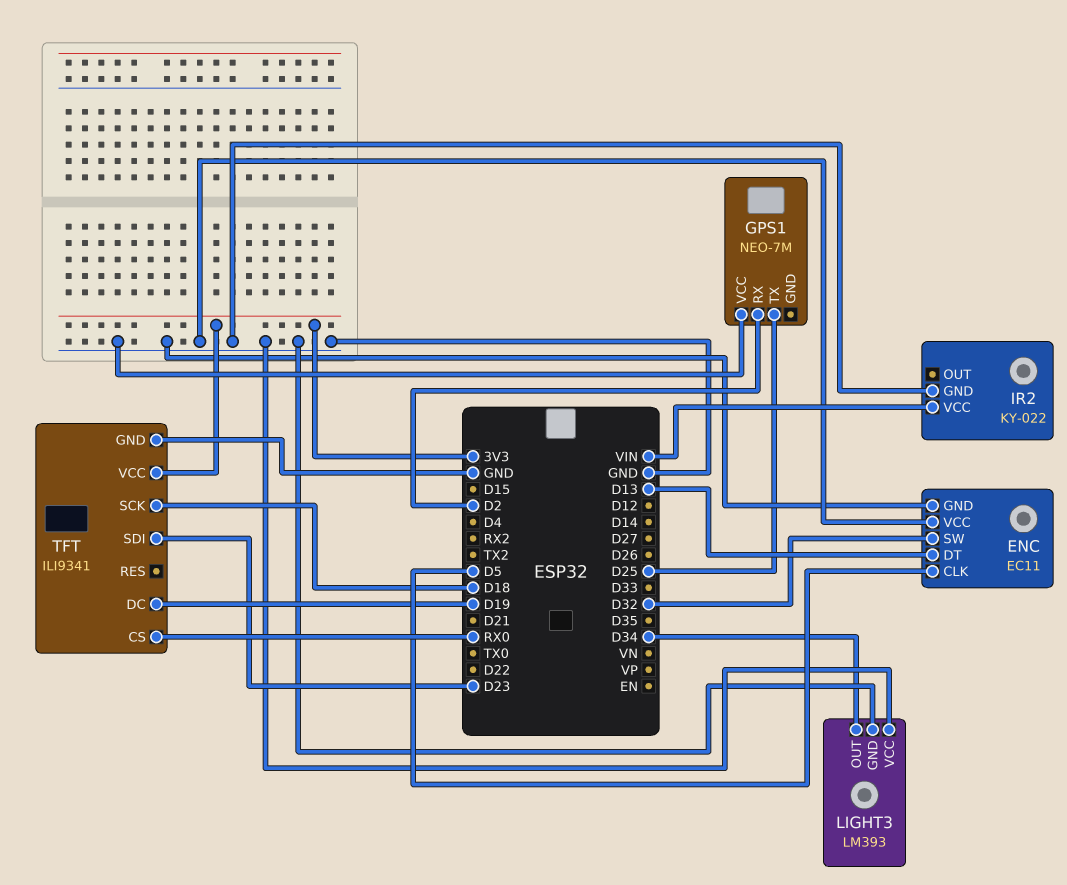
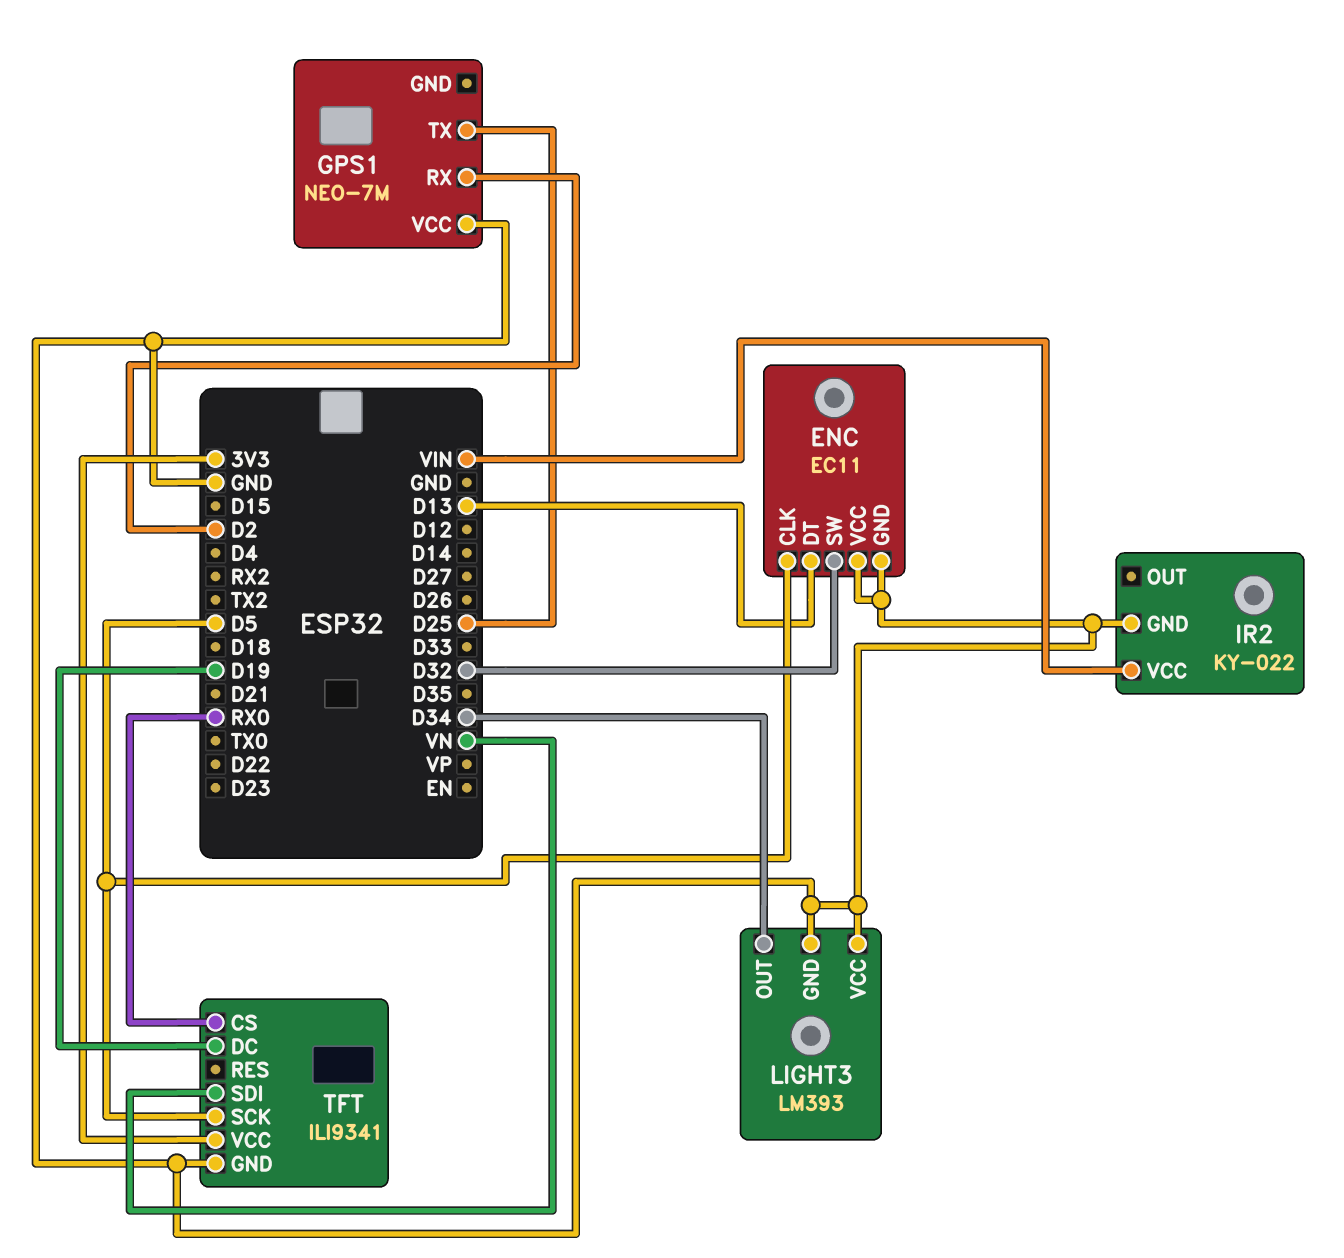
TFT pin SCK: D18 -> D5
TFT pin SDI: D23 -> VN

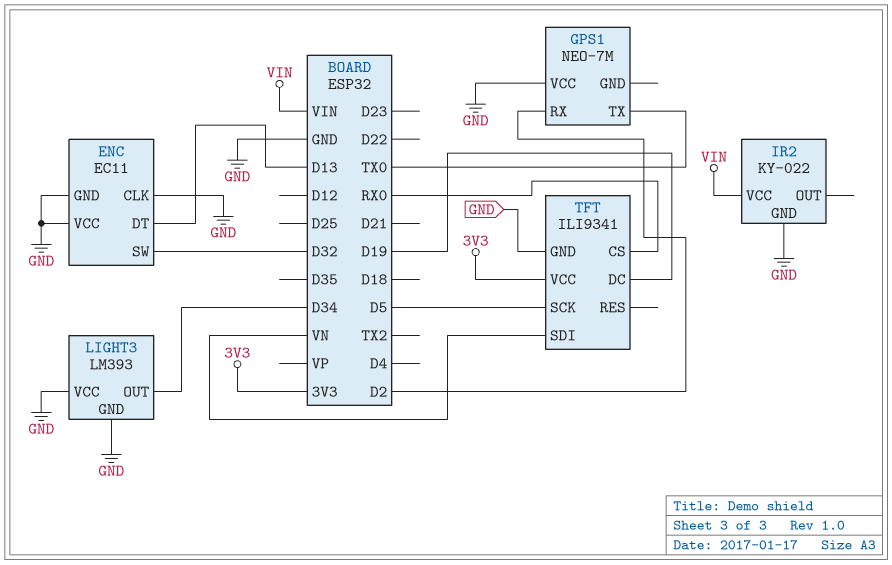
ENC pin CLK: D5 -> GND
GPS1 pin TX: D25 -> TX0

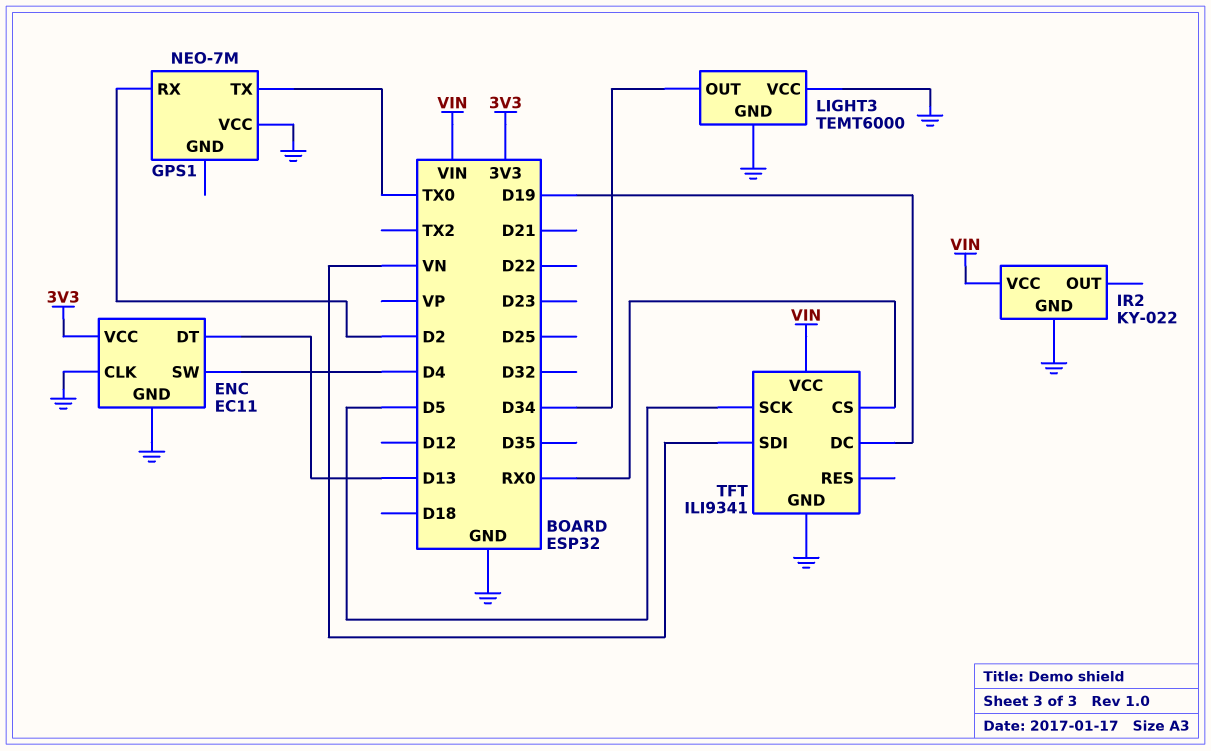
ENC pin SW: D32 -> D4
ENC pin VCC: GND -> 3V3
LIGHT3: LM393 -> TEMT6000
TFT pin VCC: 3V3 -> VIN

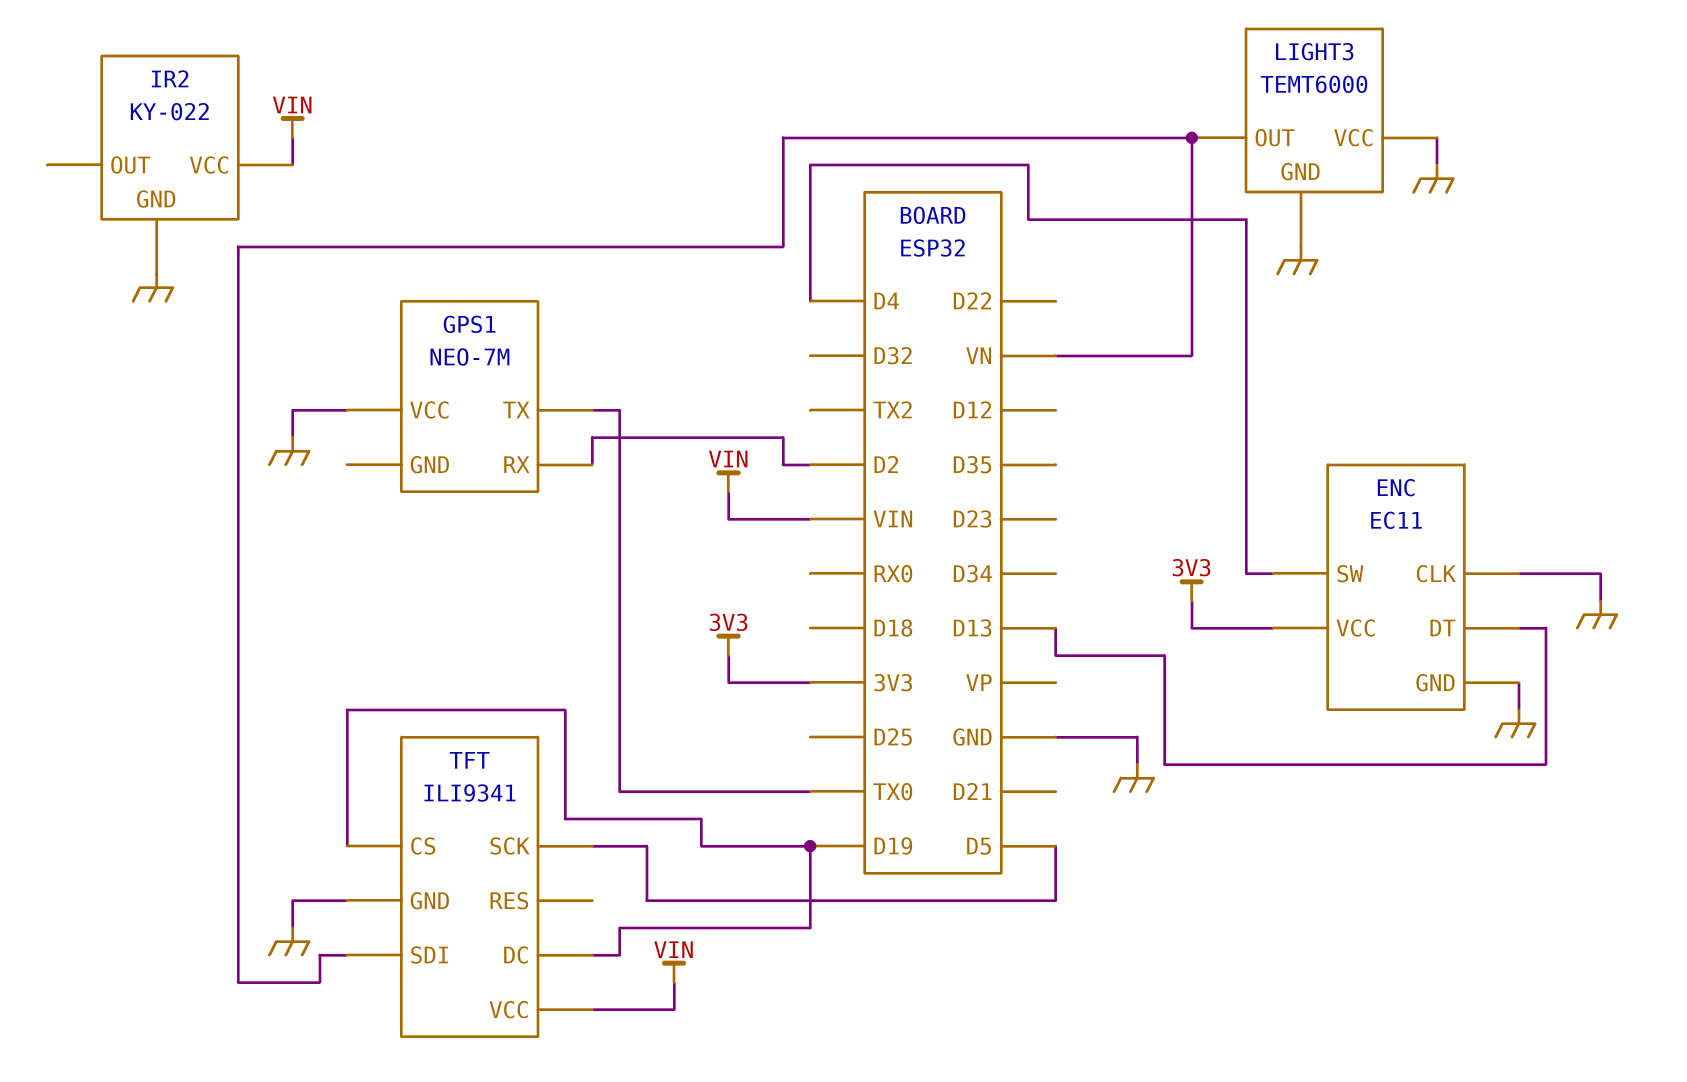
LIGHT3 pin OUT: D34 -> VN
TFT pin CS: RX0 -> D19

